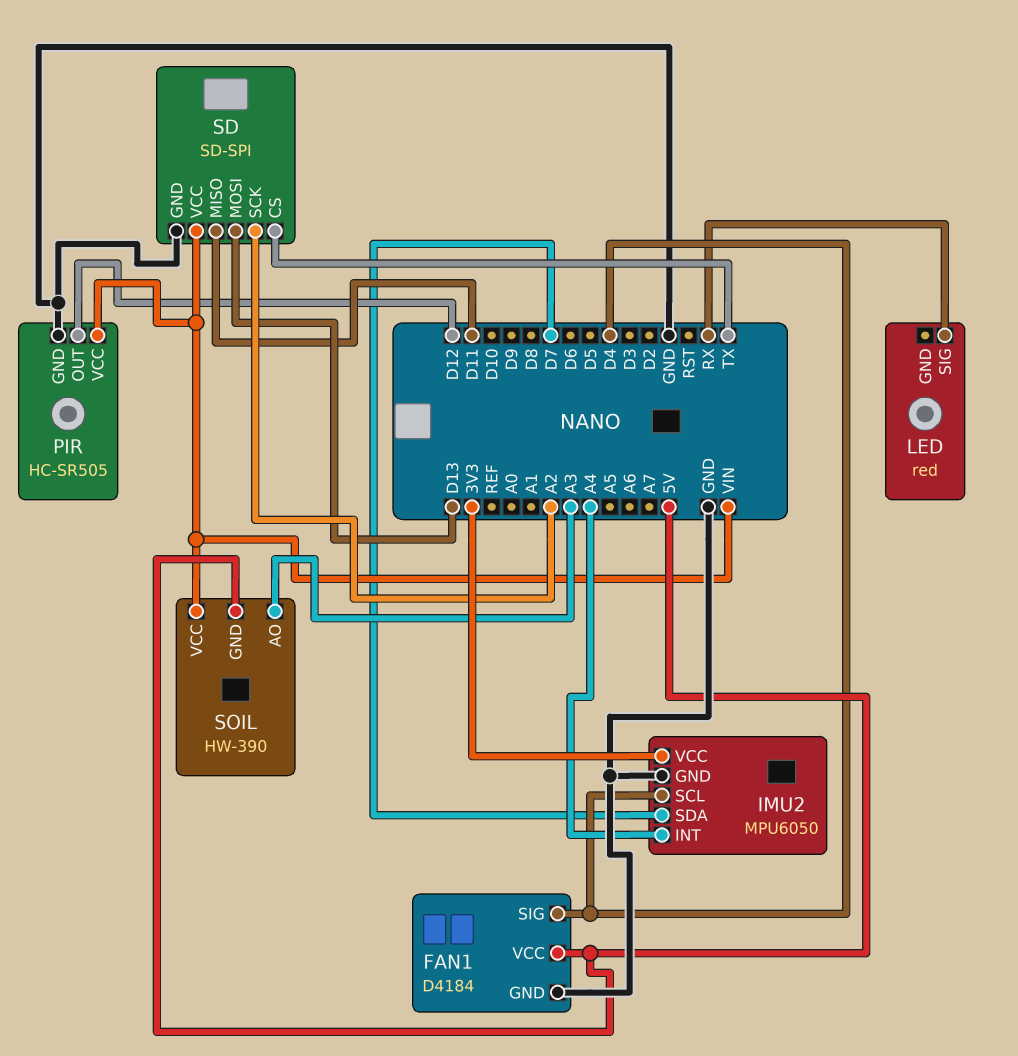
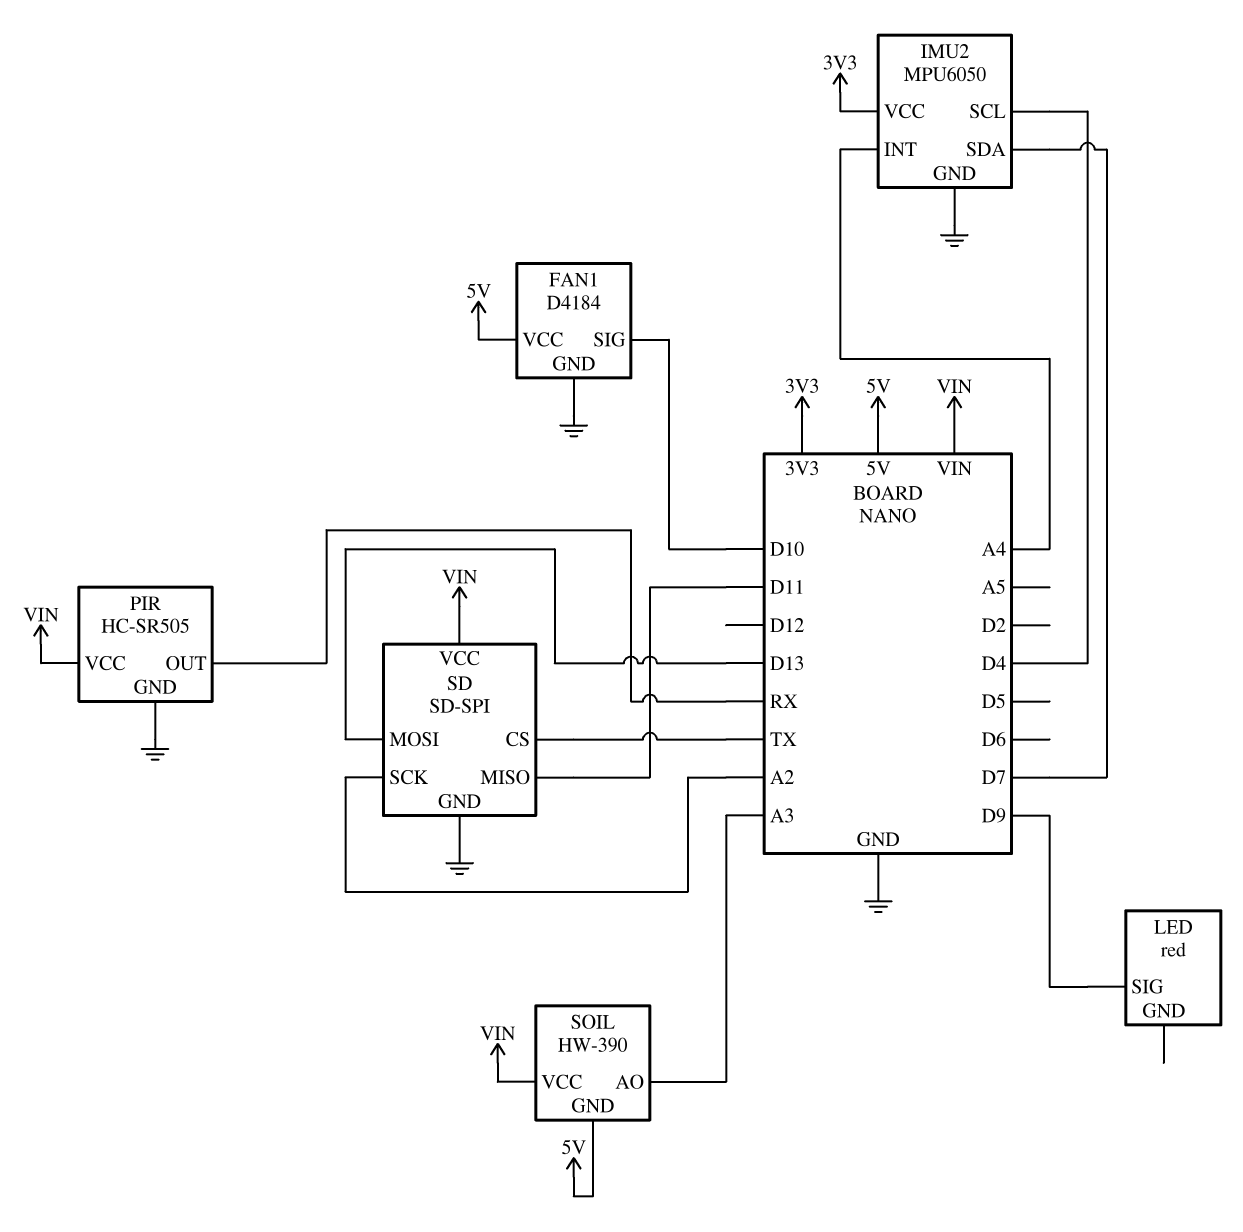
FAN1 pin SIG: D4 -> D10
LED pin SIG: RX -> D9
PIR pin OUT: D12 -> RX

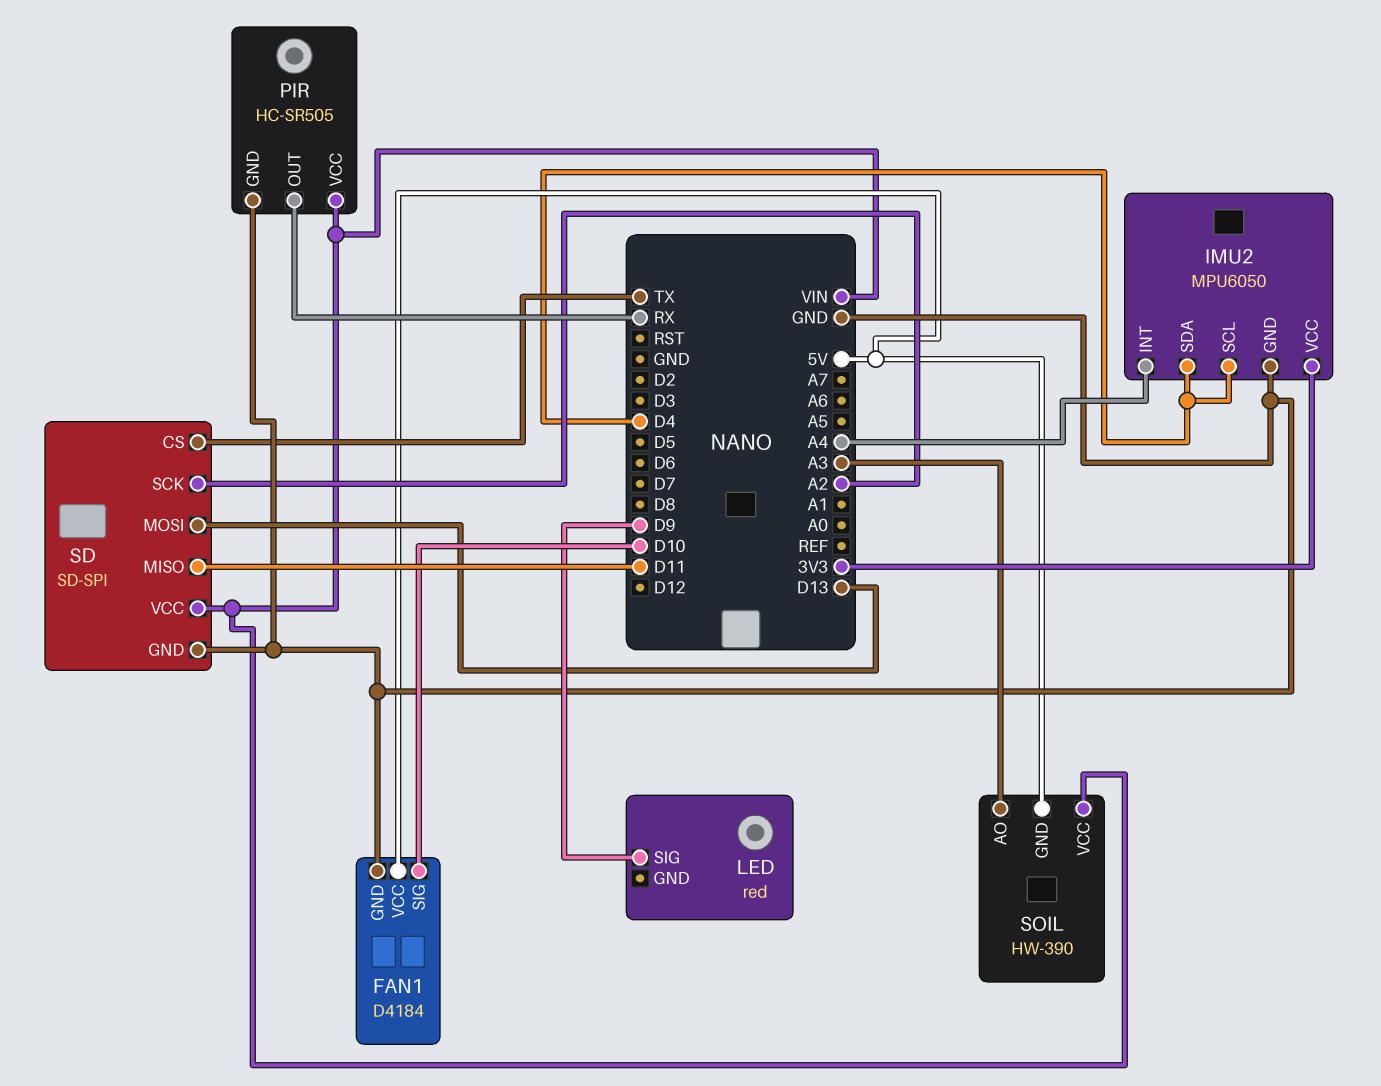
IMU2 pin SDA: D7 -> D4

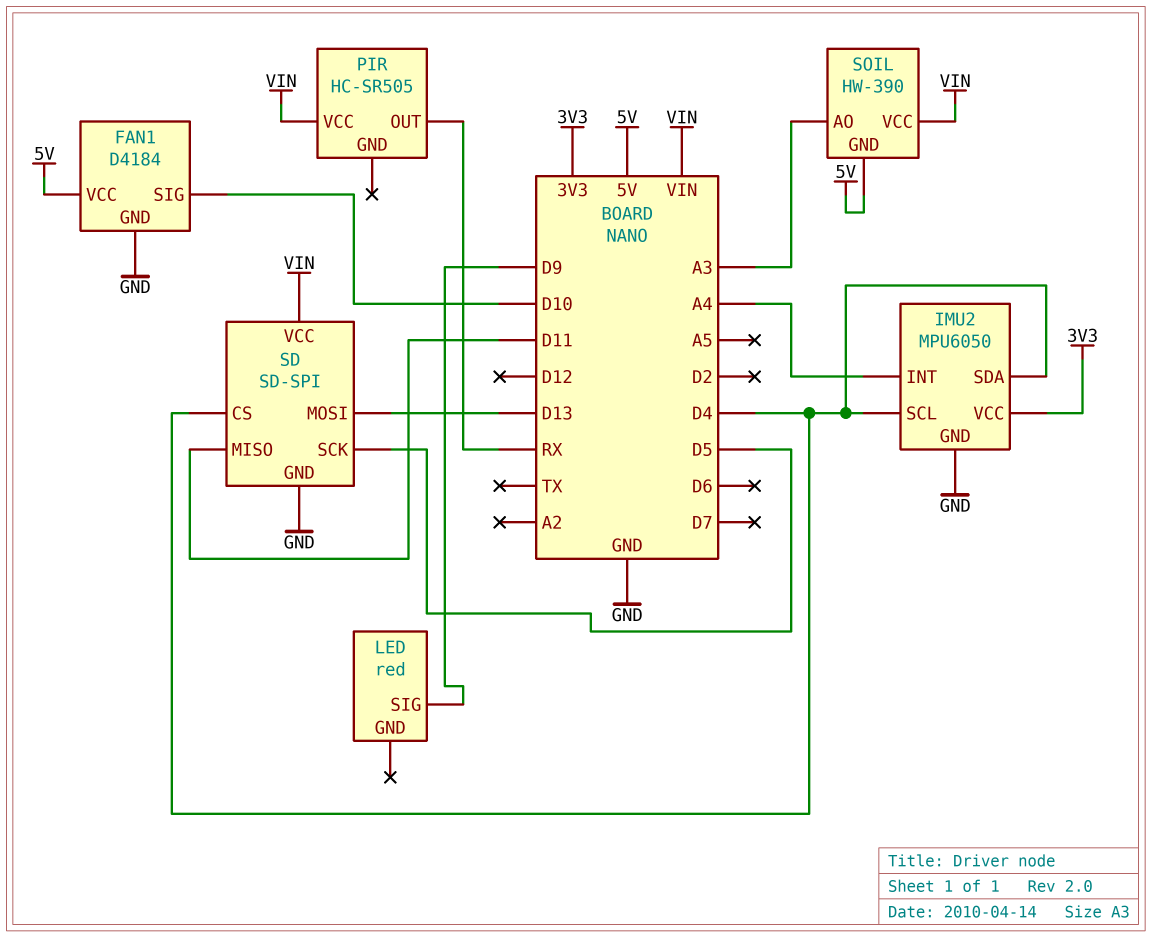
PIR pin GND: GND -> none
SD pin CS: TX -> D4
SD pin SCK: A2 -> D5

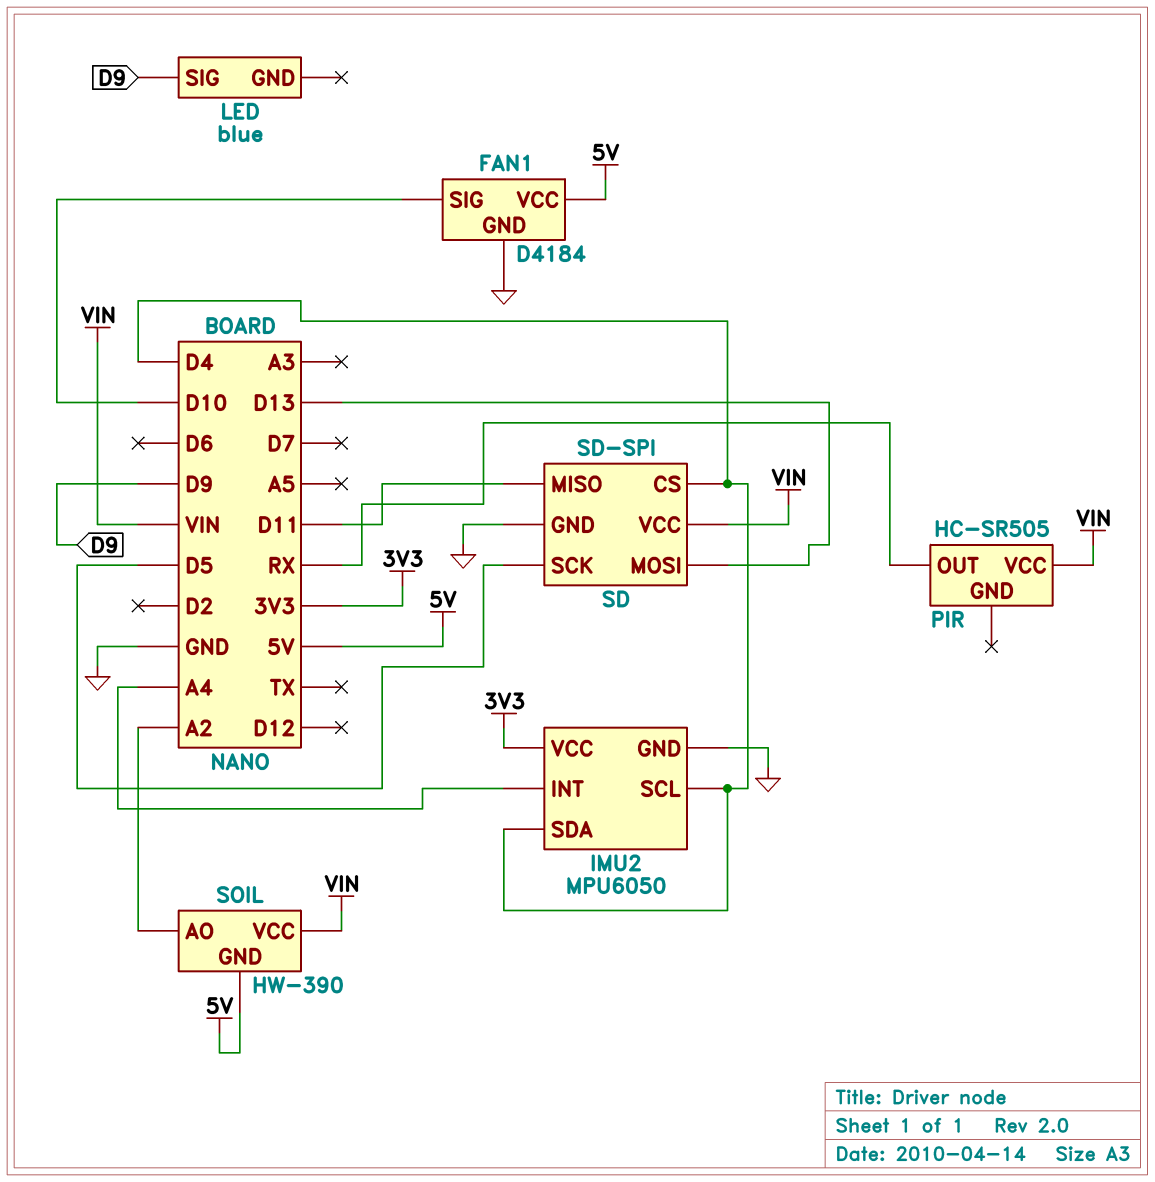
LED: red -> blue
SOIL pin AO: A3 -> A2

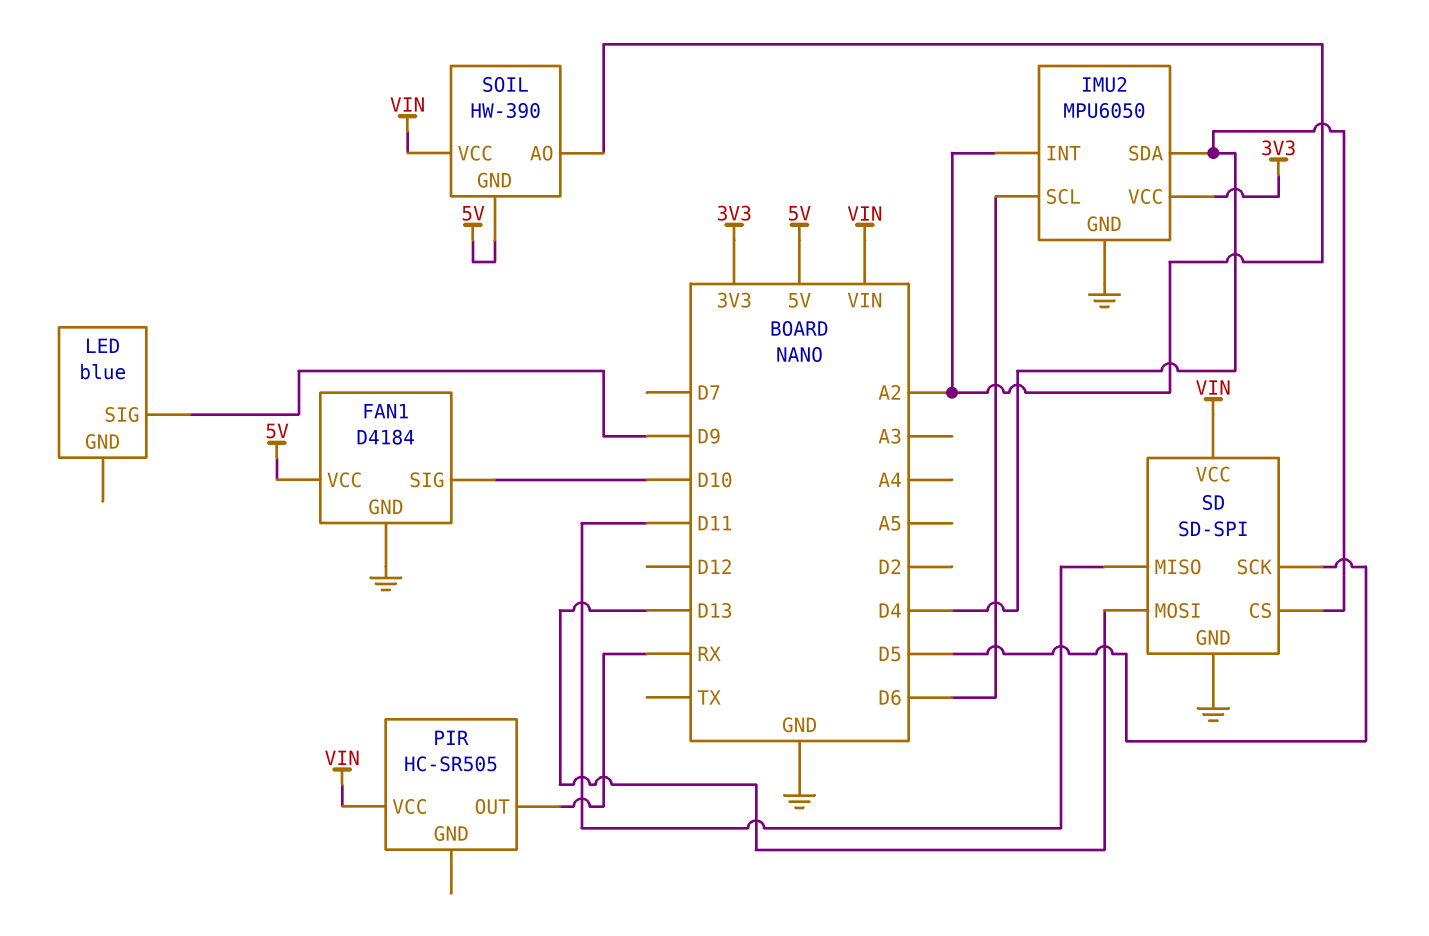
IMU2 pin INT: A4 -> A2
IMU2 pin SCL: D4 -> D6

